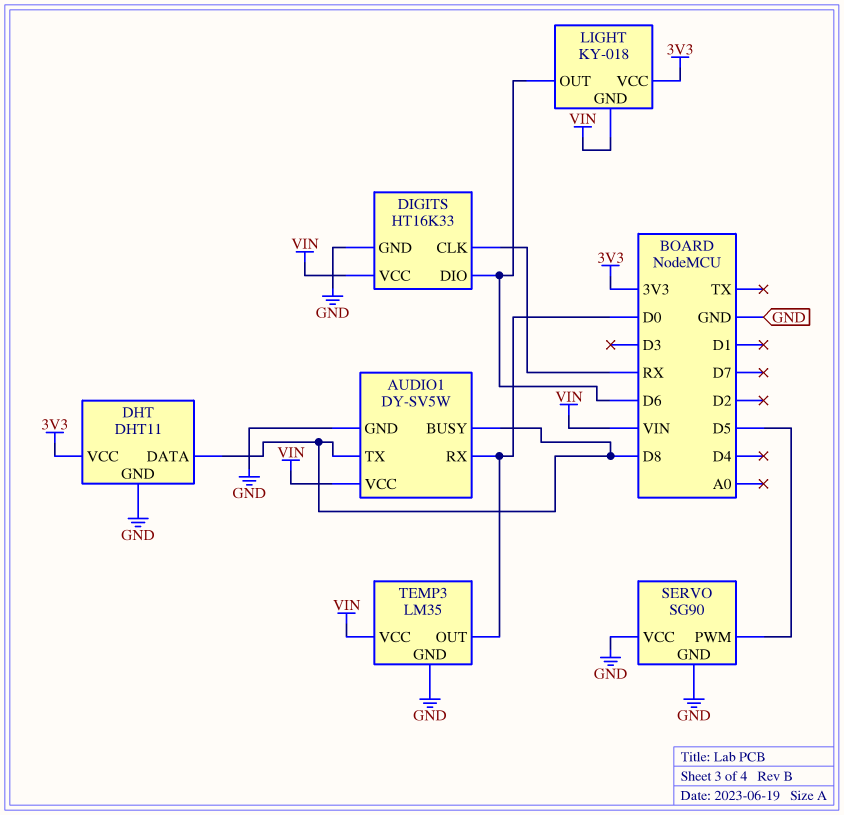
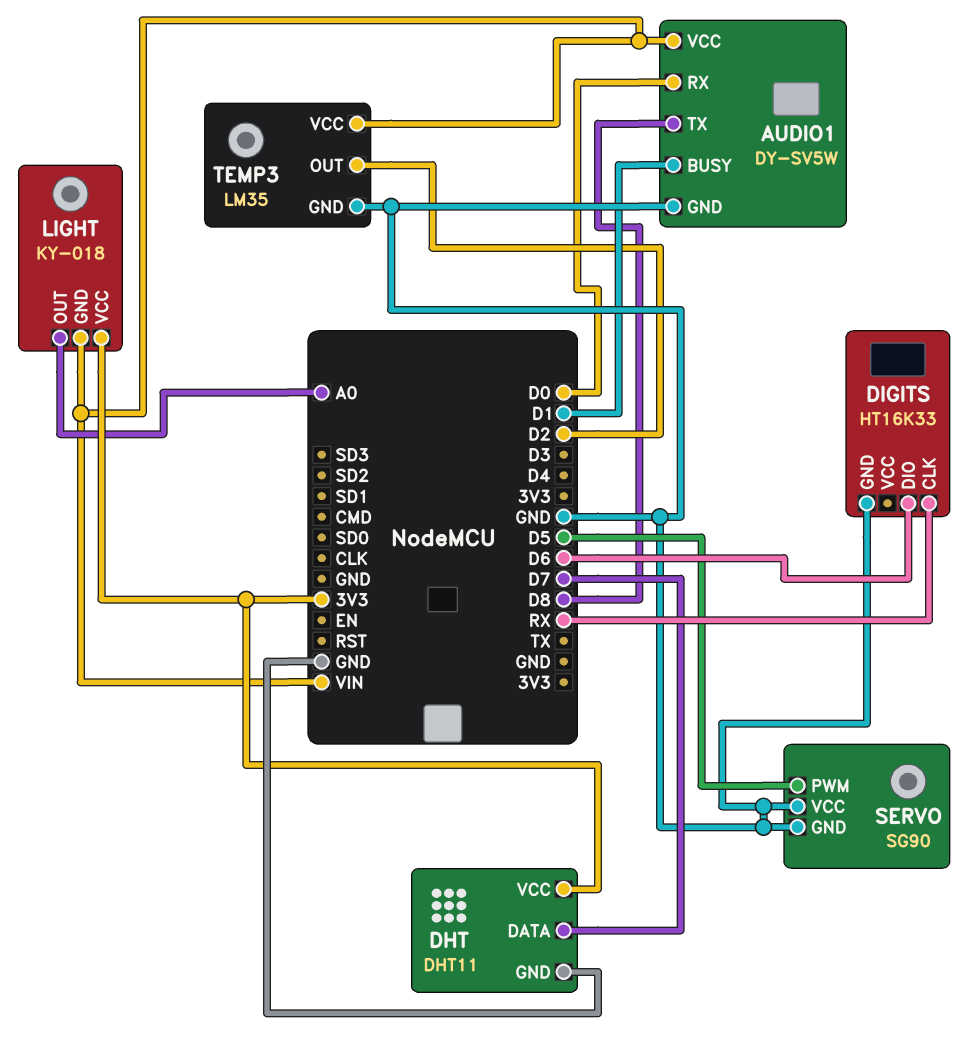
AUDIO1 pin BUSY: D8 -> D1
DHT pin DATA: D8 -> D7
DIGITS pin VCC: VIN -> none
LIGHT pin OUT: D6 -> A0
TEMP3 pin OUT: D0 -> D2

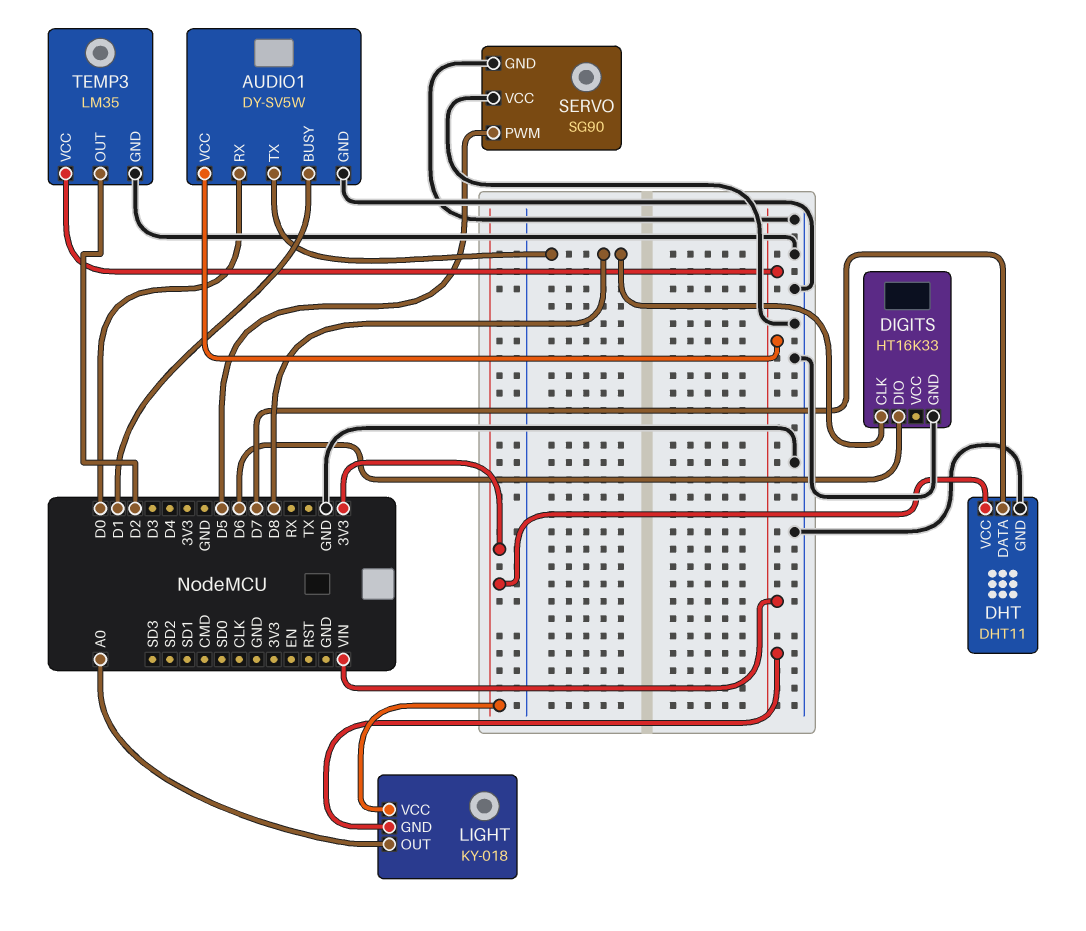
DIGITS pin CLK: RX -> D8

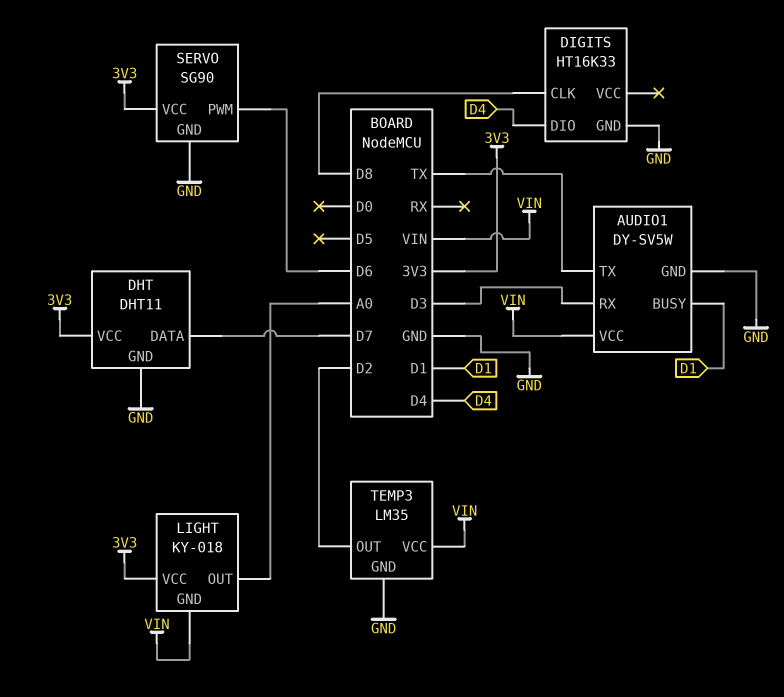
AUDIO1 pin RX: D0 -> D3
AUDIO1 pin TX: D8 -> TX
DIGITS pin DIO: D6 -> D4
SERVO pin PWM: D5 -> D6
SERVO pin VCC: GND -> 3V3

